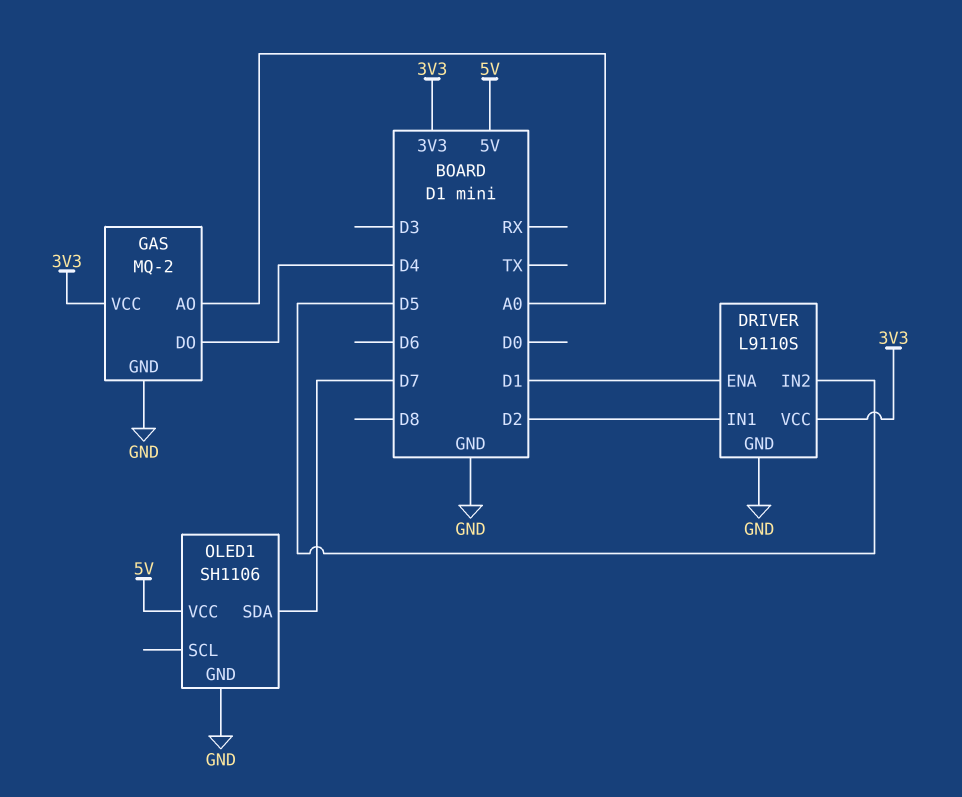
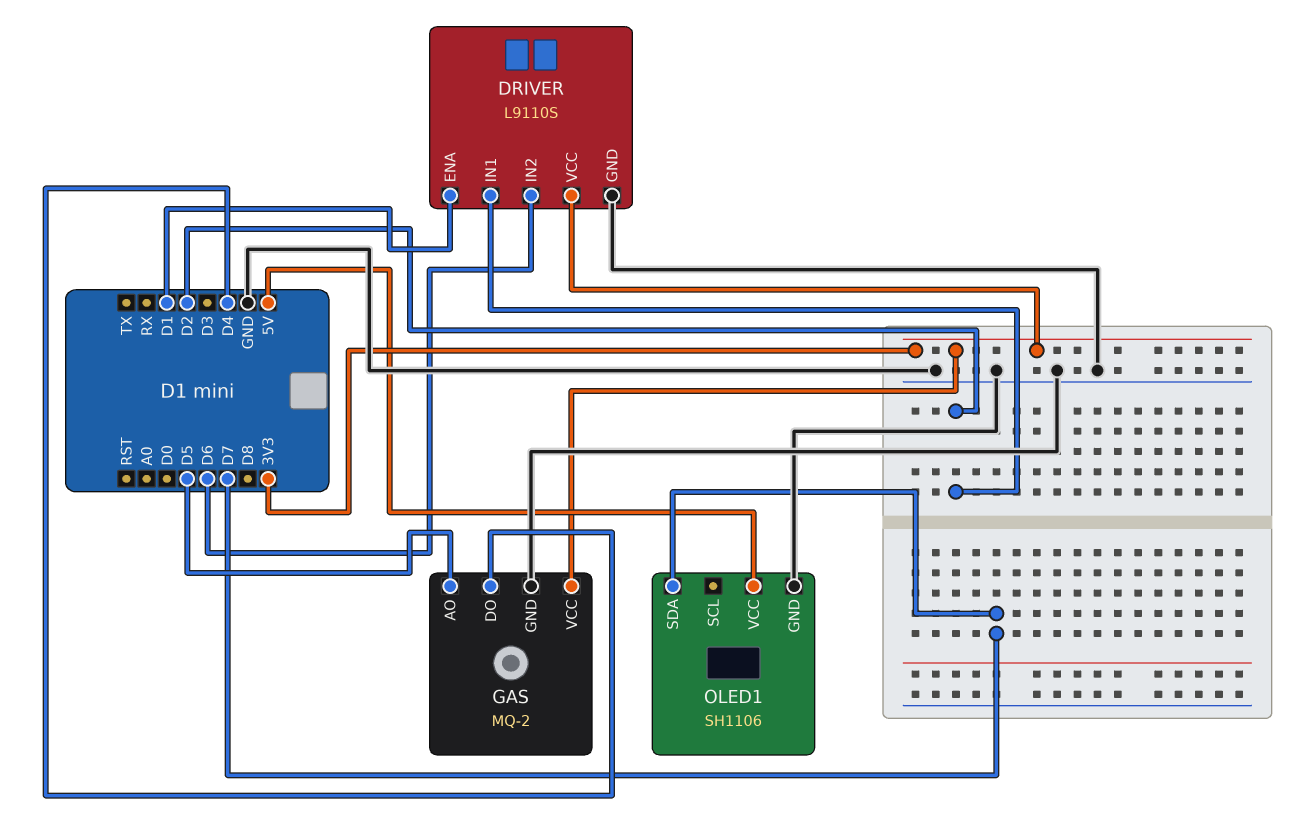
DRIVER pin IN2: D5 -> D6
GAS pin AO: A0 -> D5

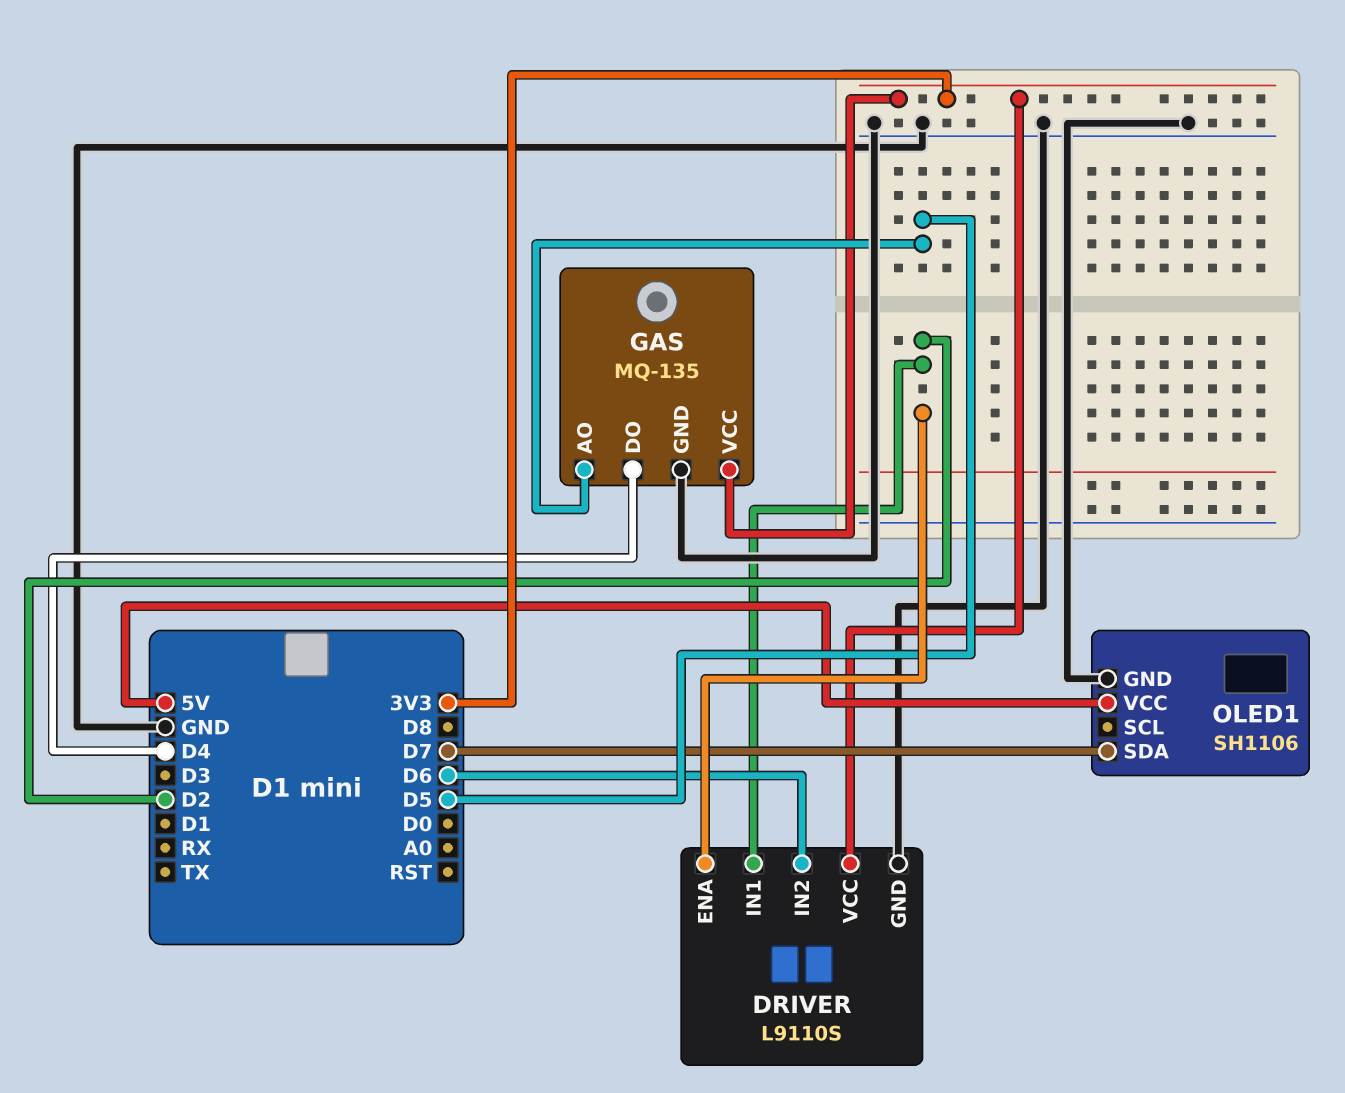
DRIVER pin ENA: D1 -> D2
GAS: MQ-2 -> MQ-135

